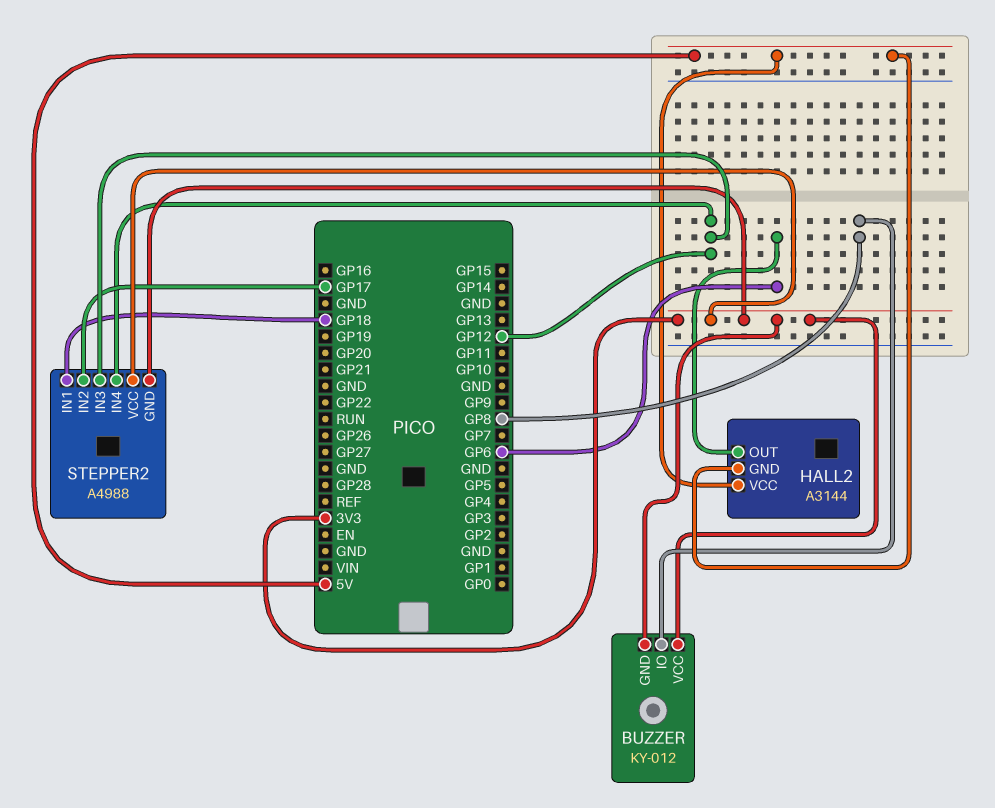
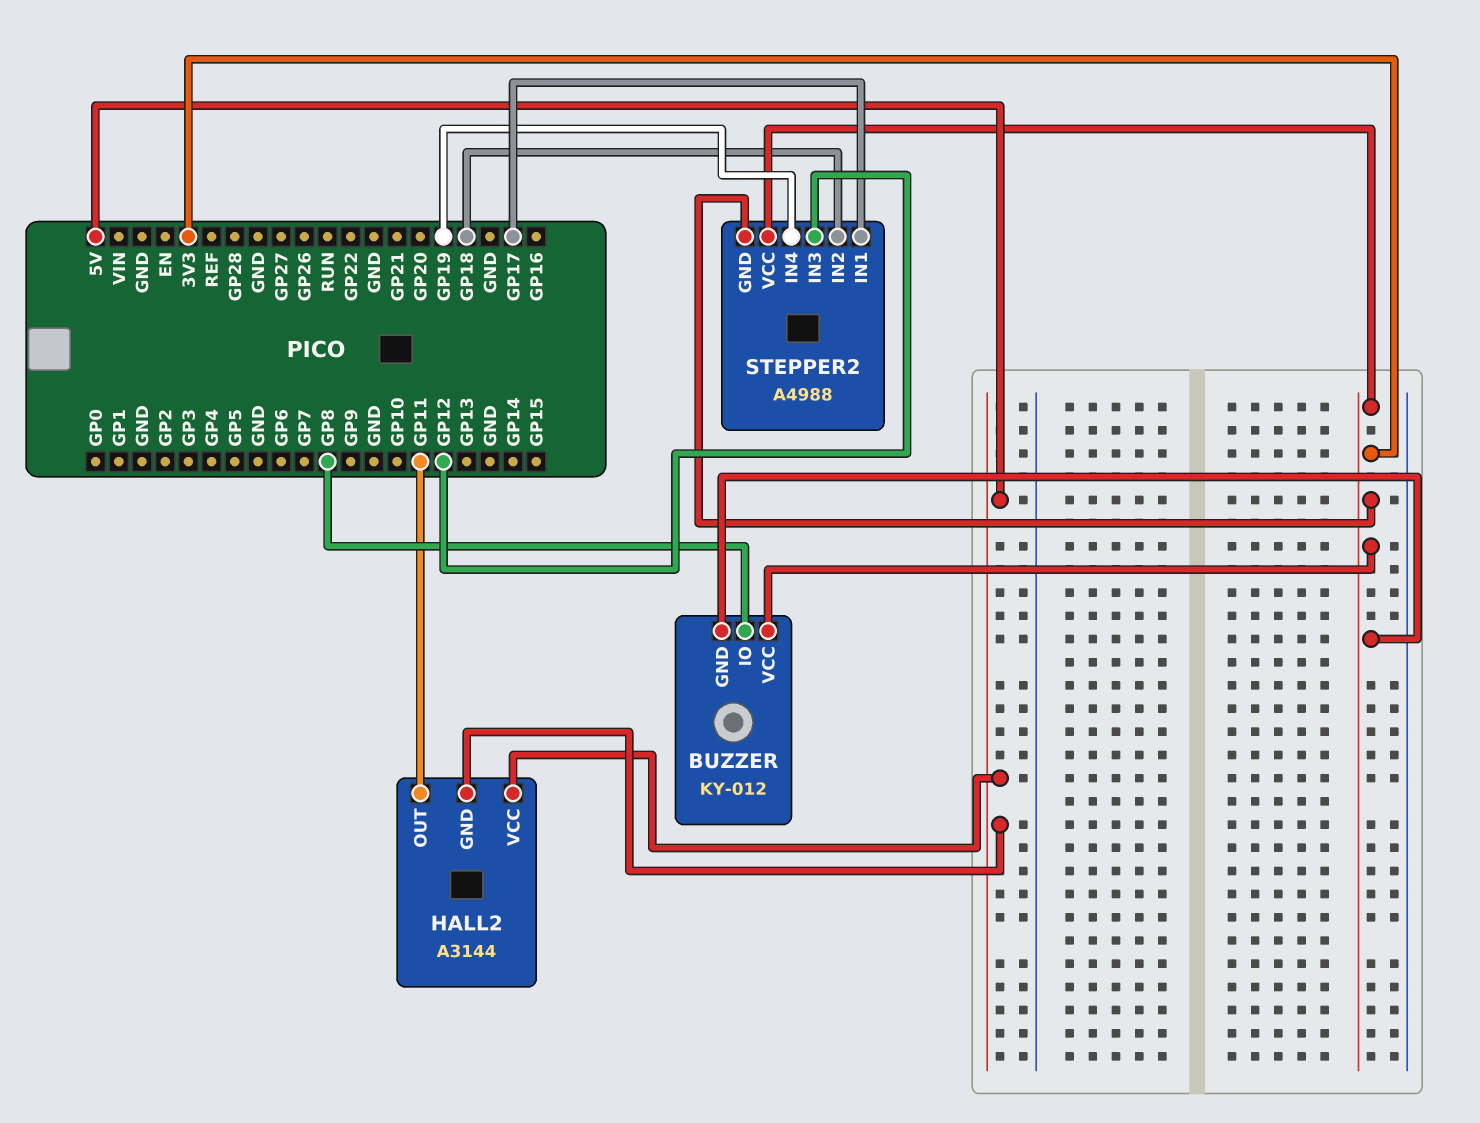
HALL2 pin OUT: GP6 -> GP11
STEPPER2 pin IN1: GP18 -> GP17
STEPPER2 pin IN2: GP17 -> GP18
STEPPER2 pin IN4: GP12 -> GP19

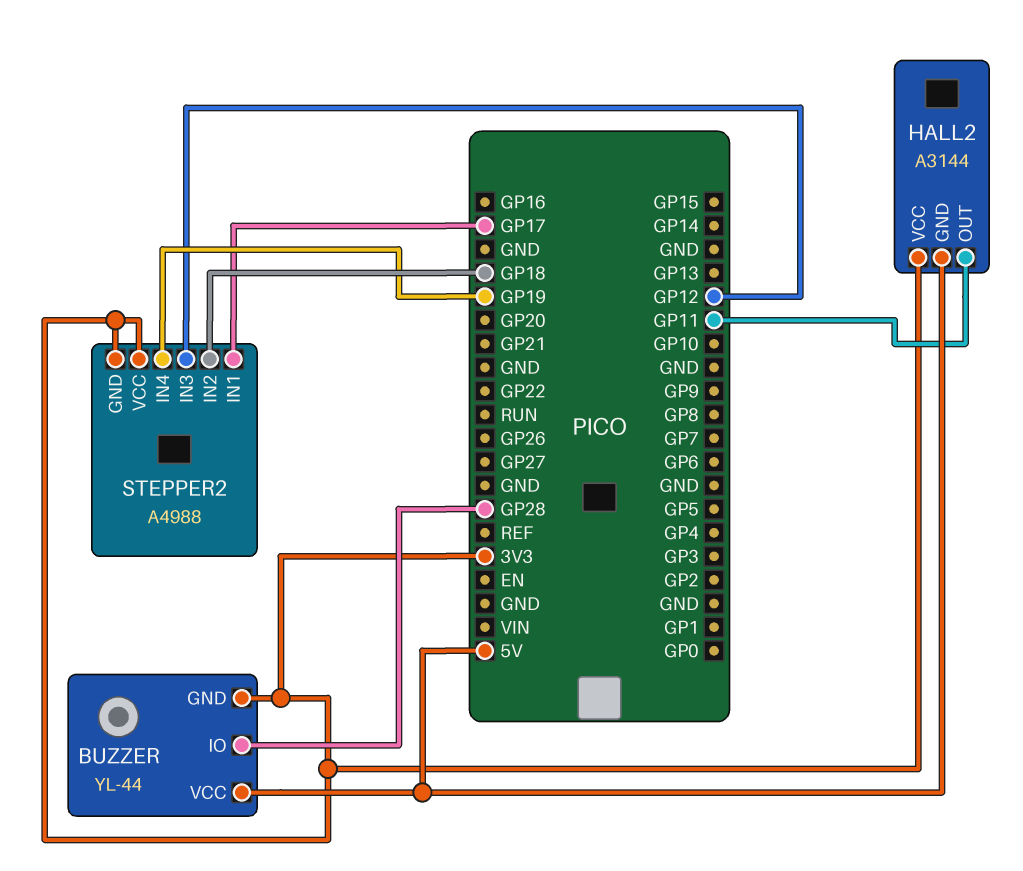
BUZZER: KY-012 -> YL-44
BUZZER pin IO: GP8 -> GP28
BUZZER pin VCC: 3V3 -> 5V
HALL2 pin VCC: 5V -> 3V3

